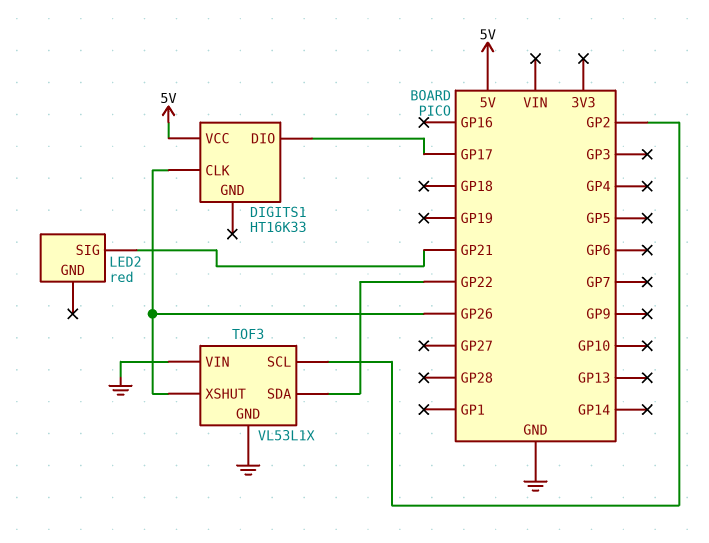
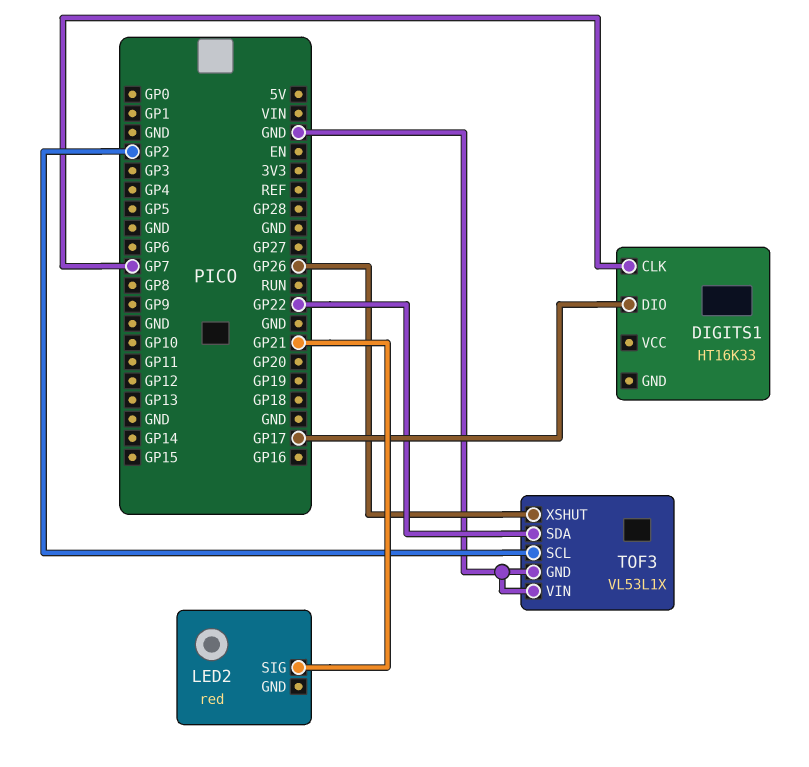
DIGITS1 pin CLK: GP26 -> GP7
DIGITS1 pin VCC: 5V -> none

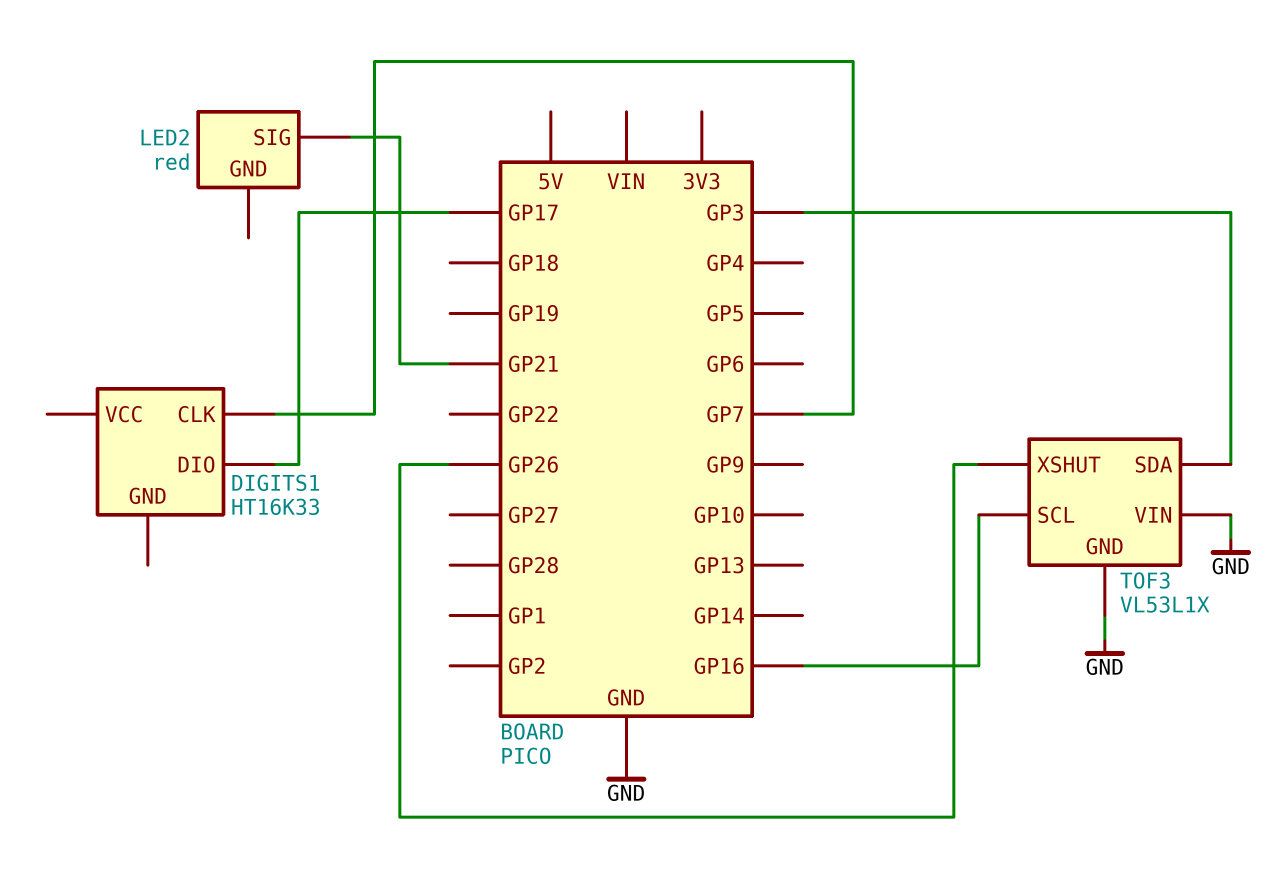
TOF3 pin SCL: GP2 -> GP16
TOF3 pin SDA: GP22 -> GP3

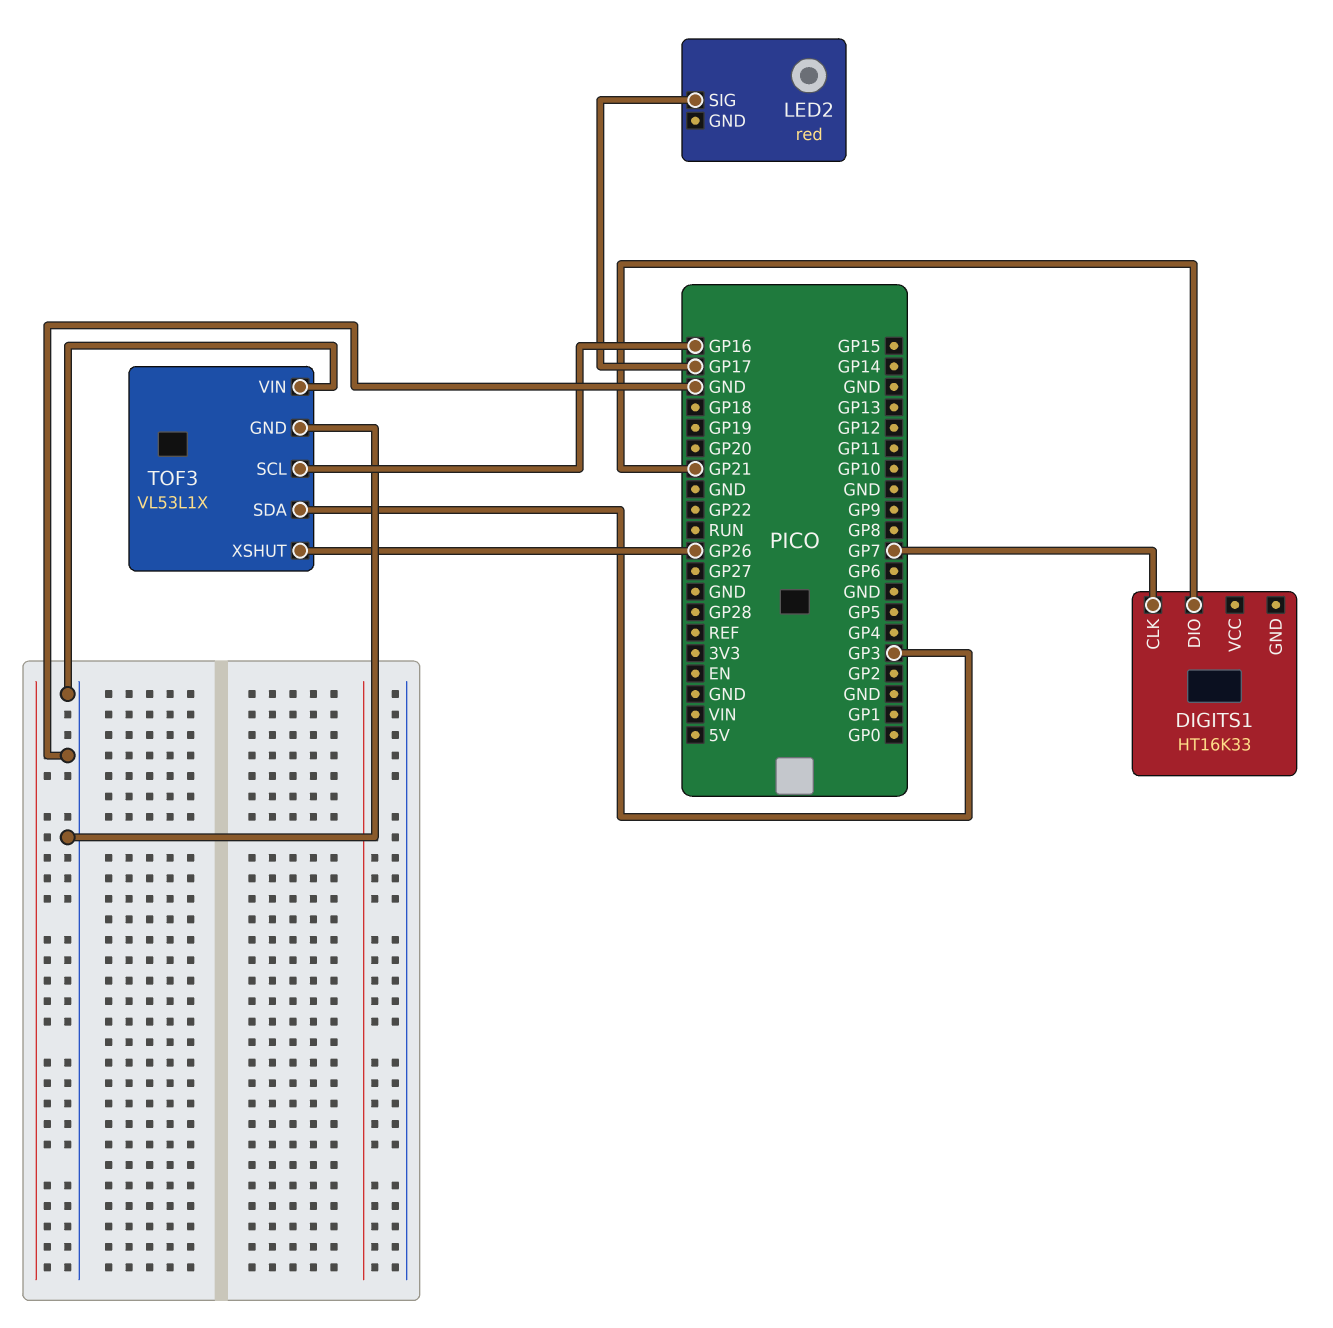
DIGITS1 pin DIO: GP17 -> GP21
LED2 pin SIG: GP21 -> GP17

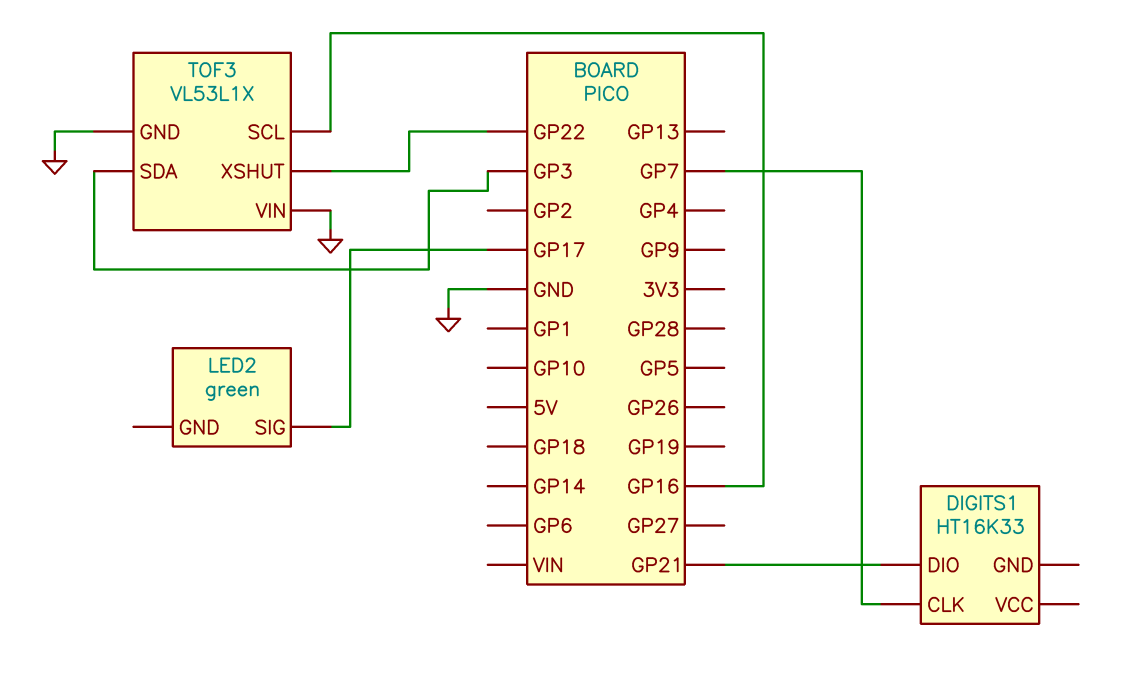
LED2: red -> green
TOF3 pin XSHUT: GP26 -> GP22

